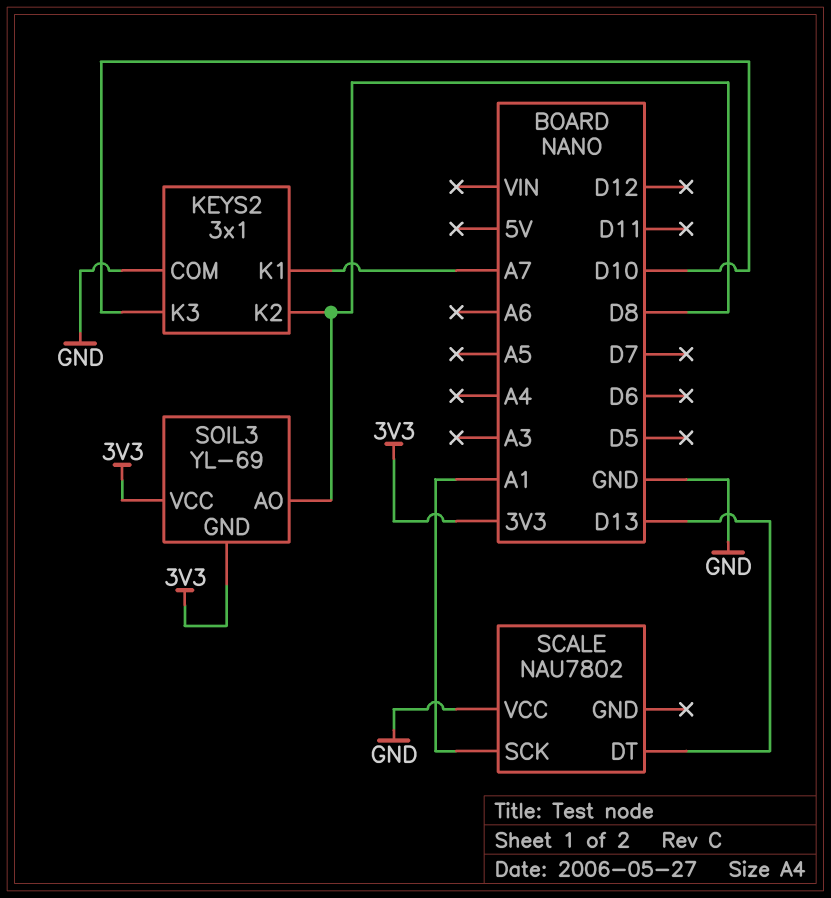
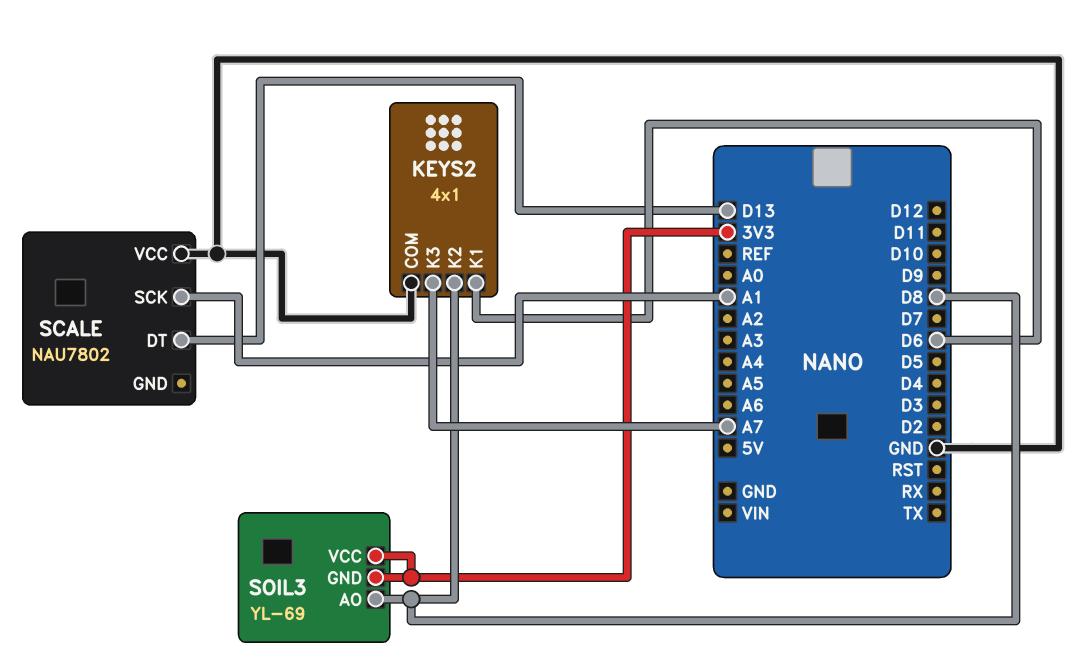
KEYS2: 3x1 -> 4x1
KEYS2 pin K1: A7 -> D6
KEYS2 pin K3: D10 -> A7

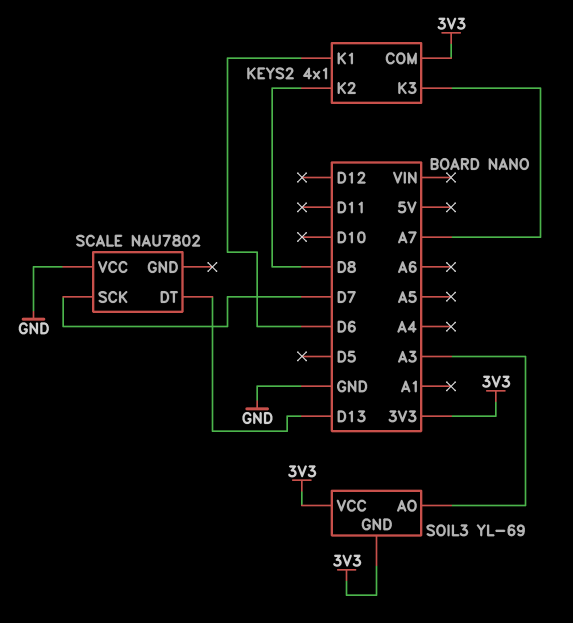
KEYS2 pin COM: GND -> 3V3
SCALE pin SCK: A1 -> D7
SOIL3 pin AO: D8 -> A3

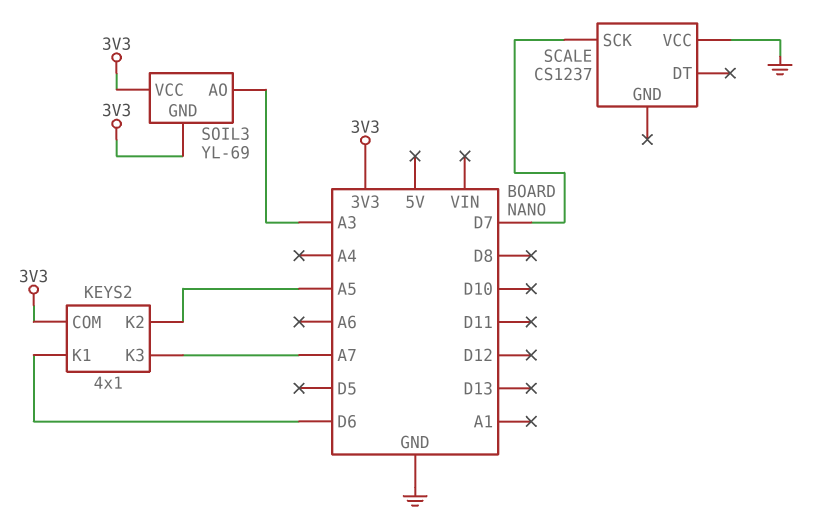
KEYS2 pin K2: D8 -> A5
SCALE: NAU7802 -> CS1237
SCALE pin DT: D13 -> none

